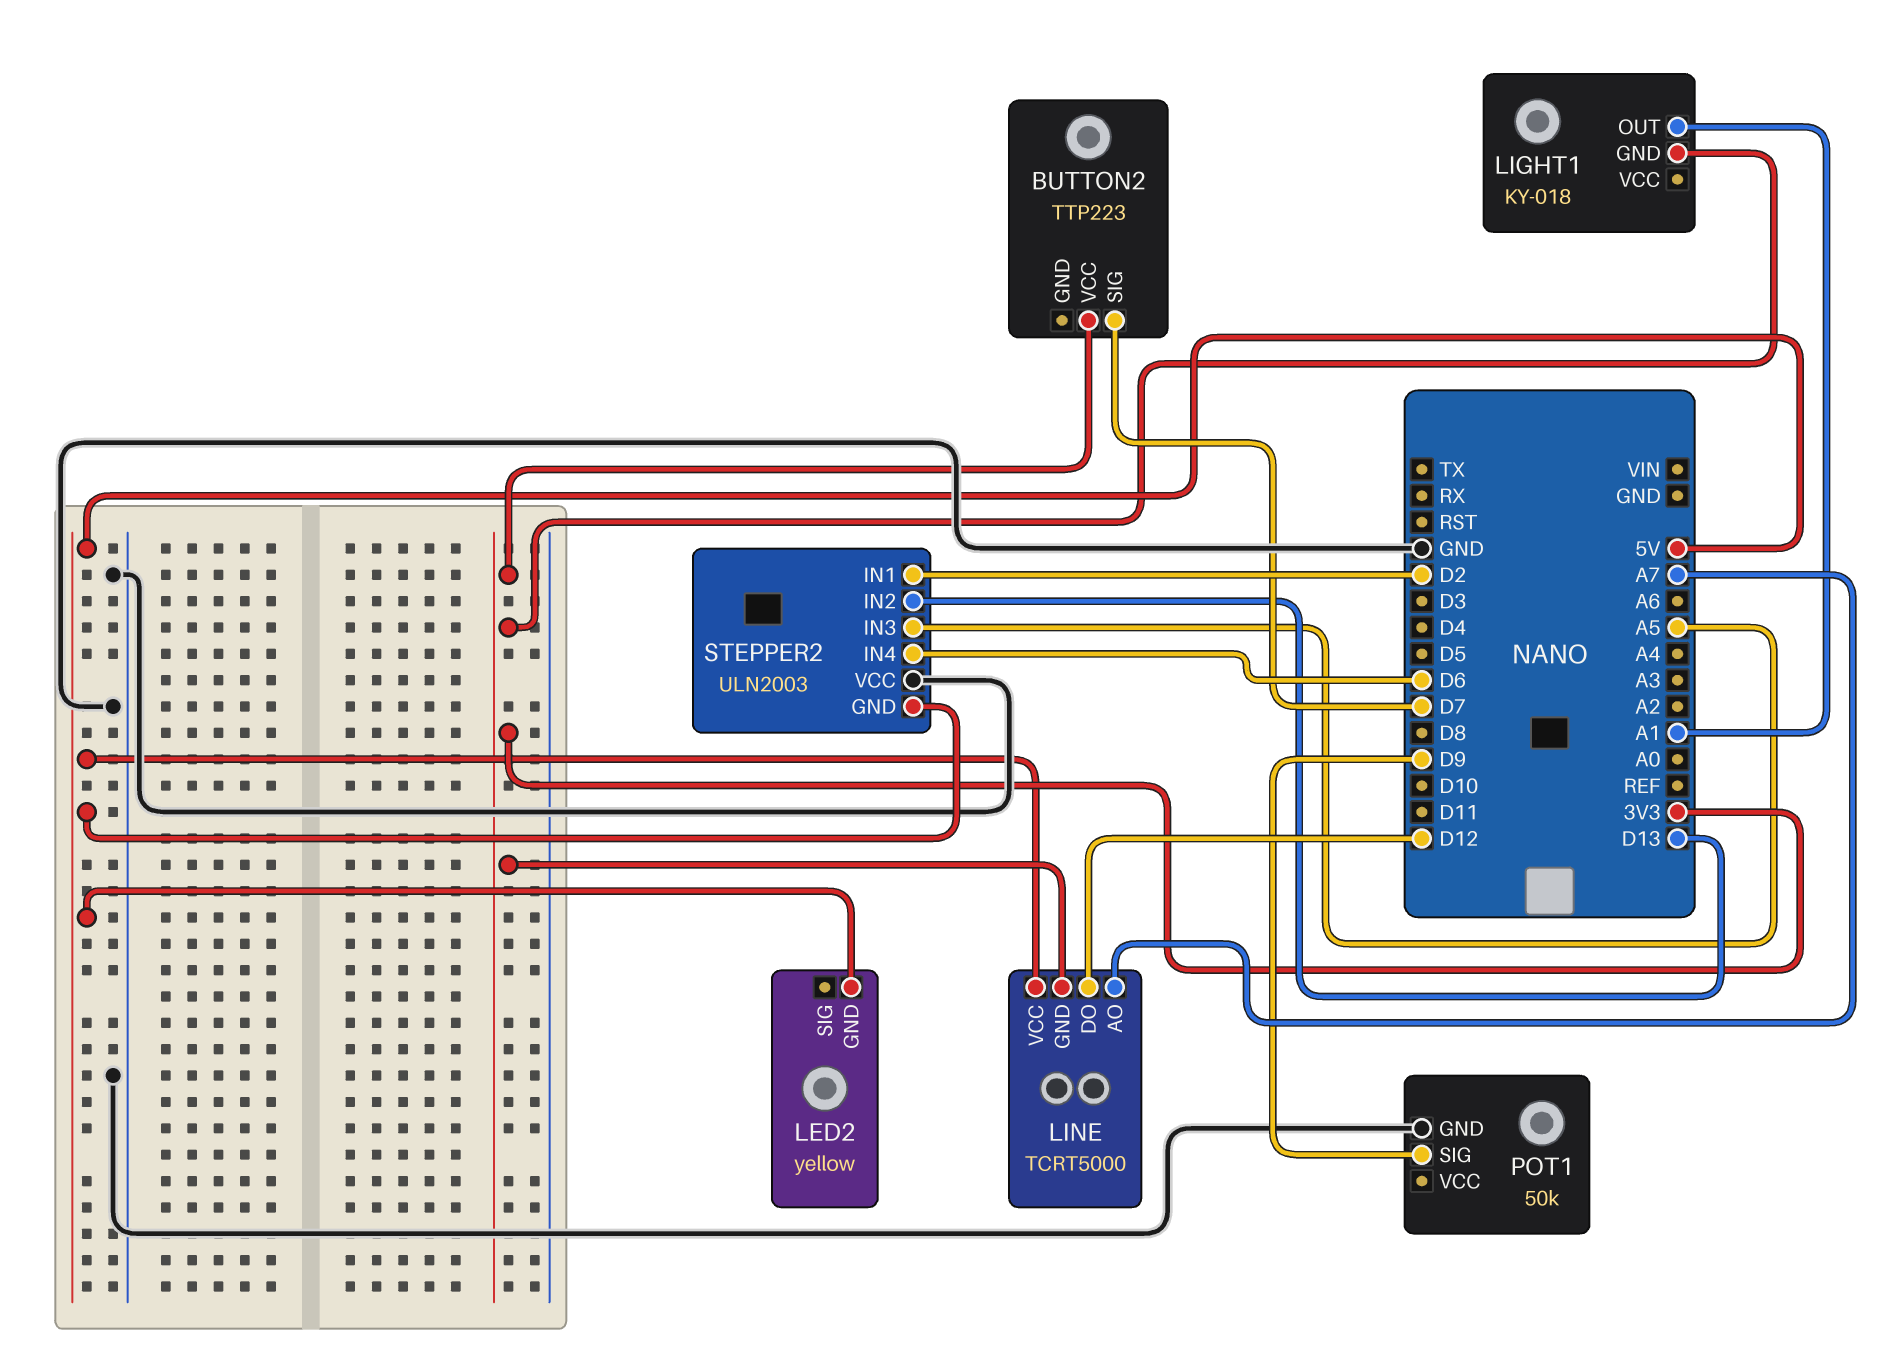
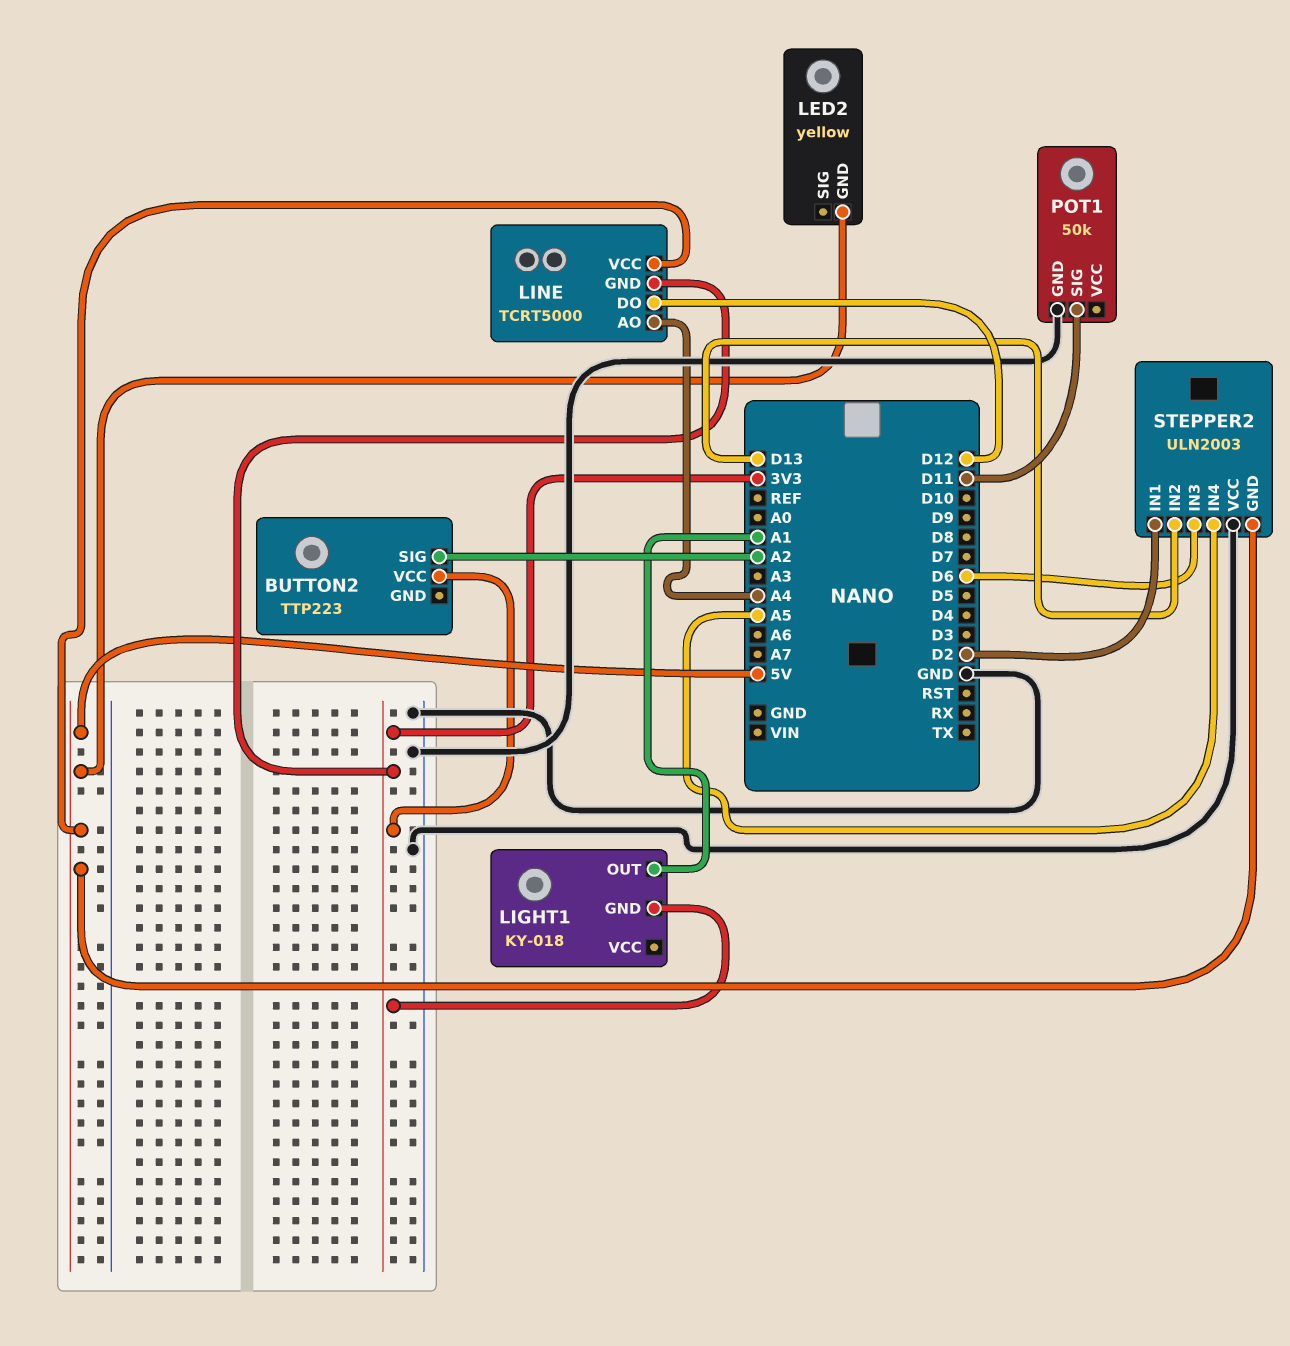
BUTTON2 pin SIG: D7 -> A2
LINE pin AO: A7 -> A4
POT1 pin SIG: D9 -> D11
STEPPER2 pin IN3: A5 -> D6
STEPPER2 pin IN4: D6 -> A5

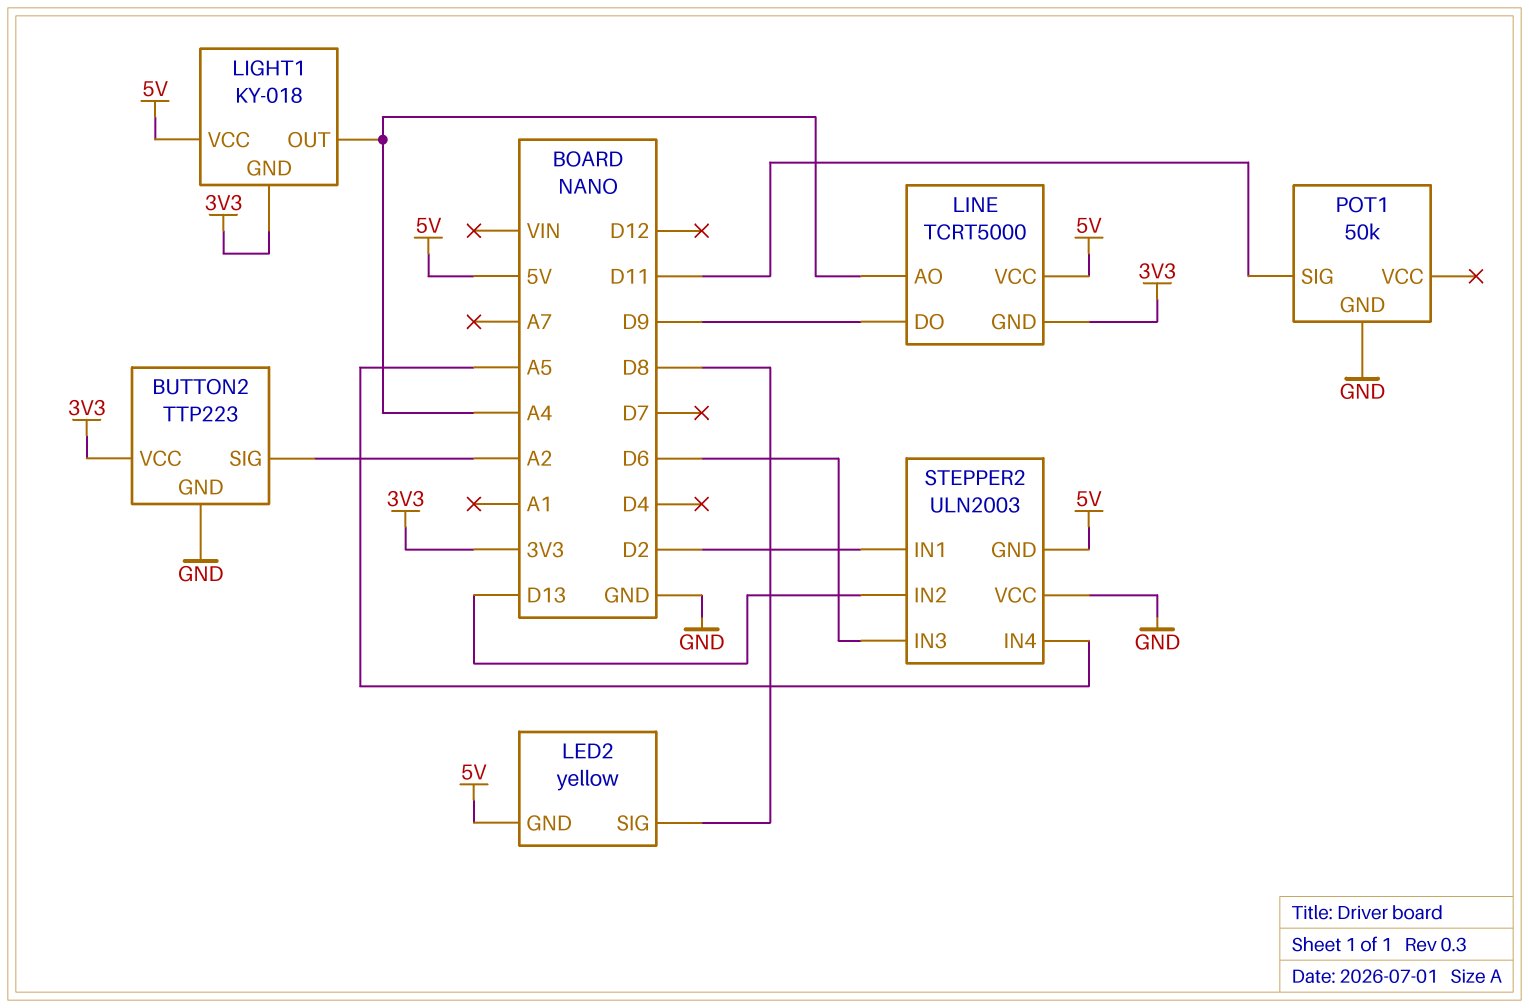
BUTTON2 pin GND: none -> GND
LED2 pin SIG: none -> D8
LIGHT1 pin OUT: A1 -> A4
LIGHT1 pin VCC: none -> 5V
LINE pin DO: D12 -> D9

